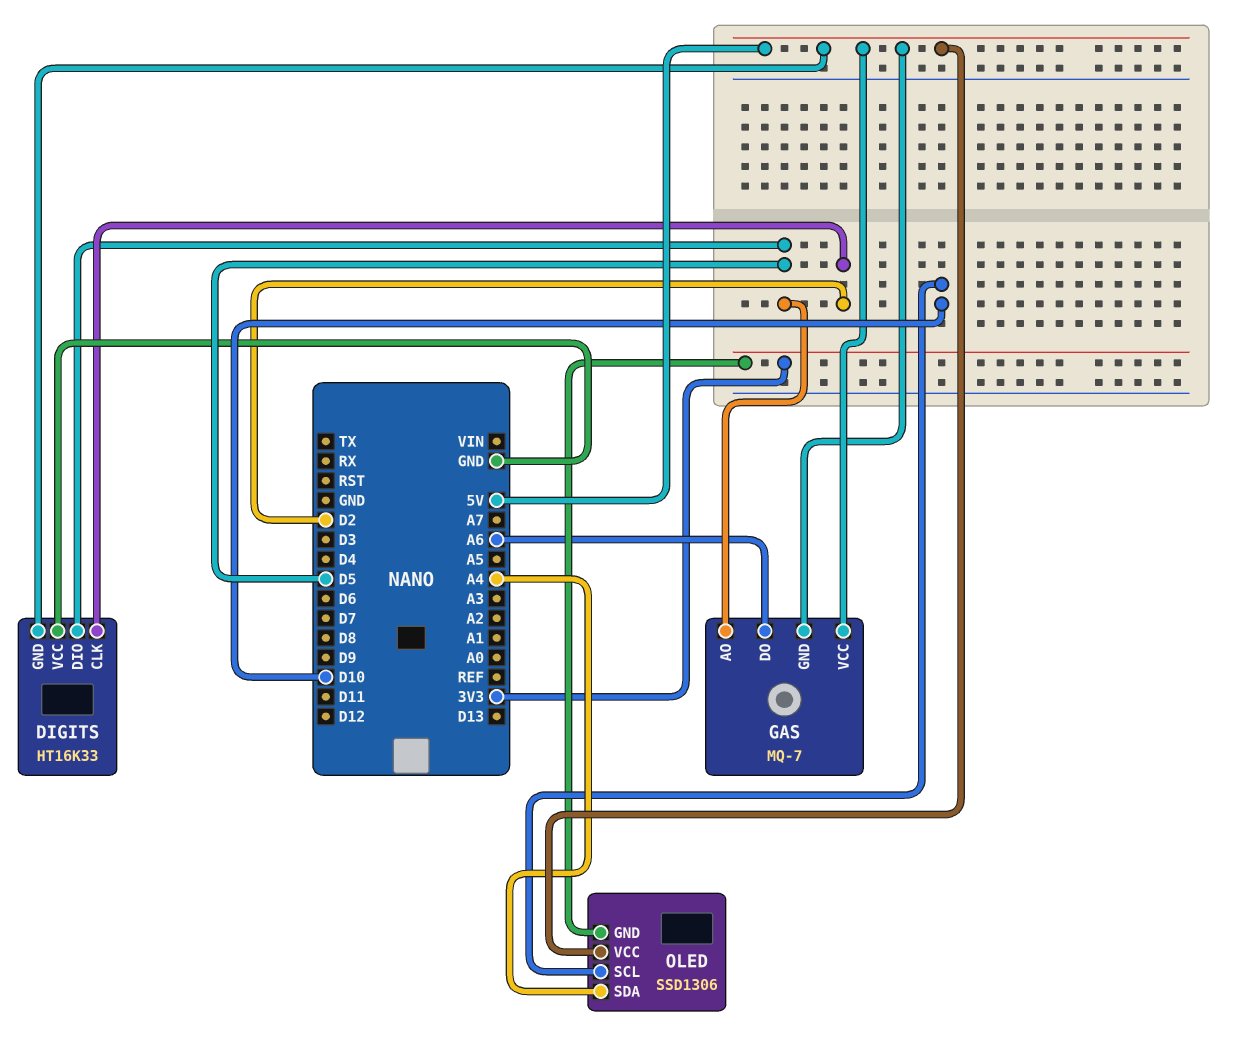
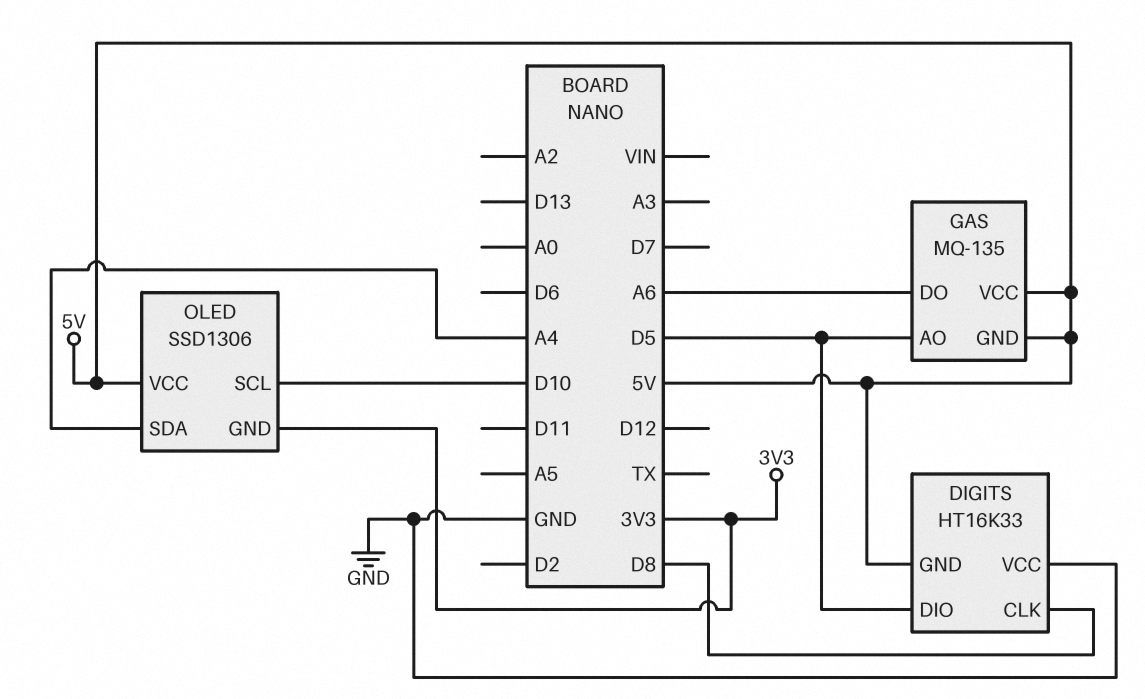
DIGITS pin CLK: D2 -> D8
GAS: MQ-7 -> MQ-135

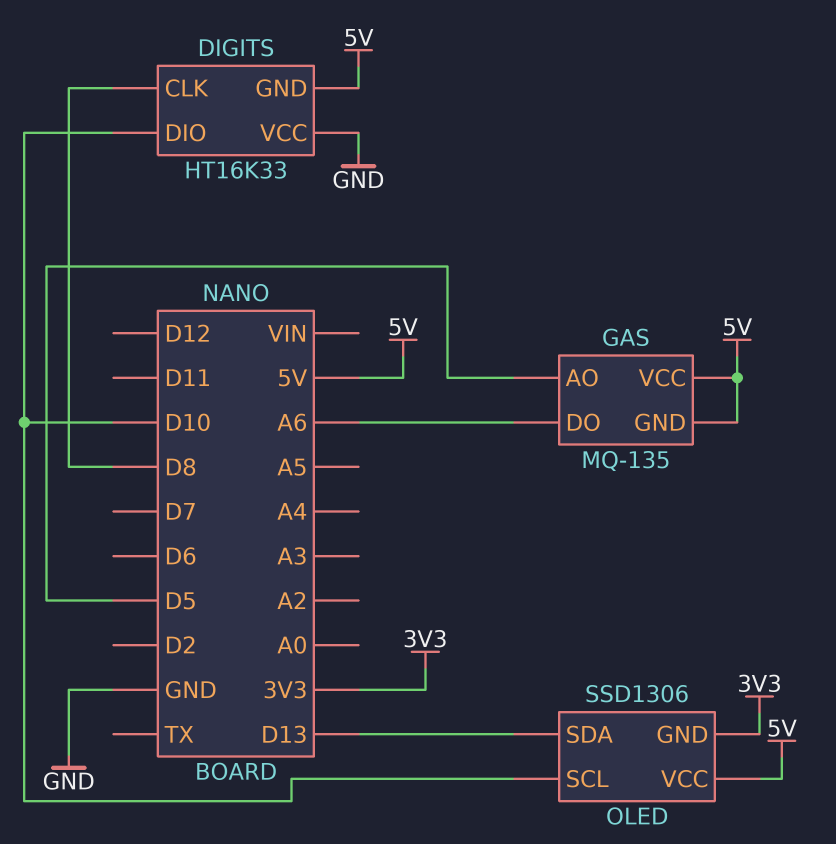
DIGITS pin DIO: D5 -> D10
OLED pin SDA: A4 -> D13

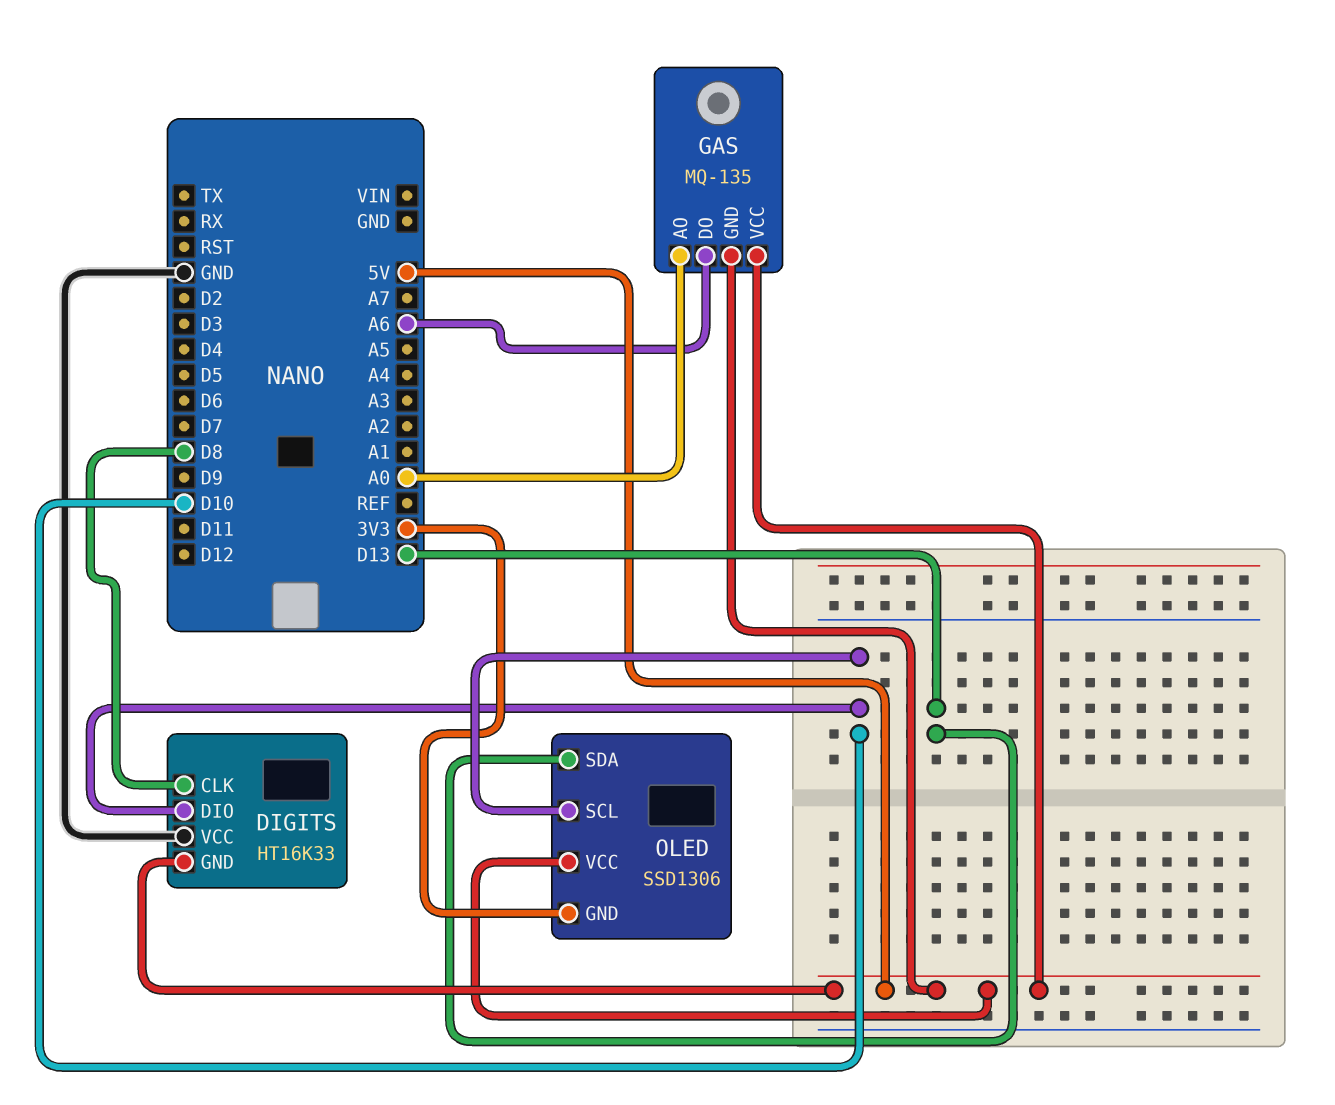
GAS pin AO: D5 -> A0

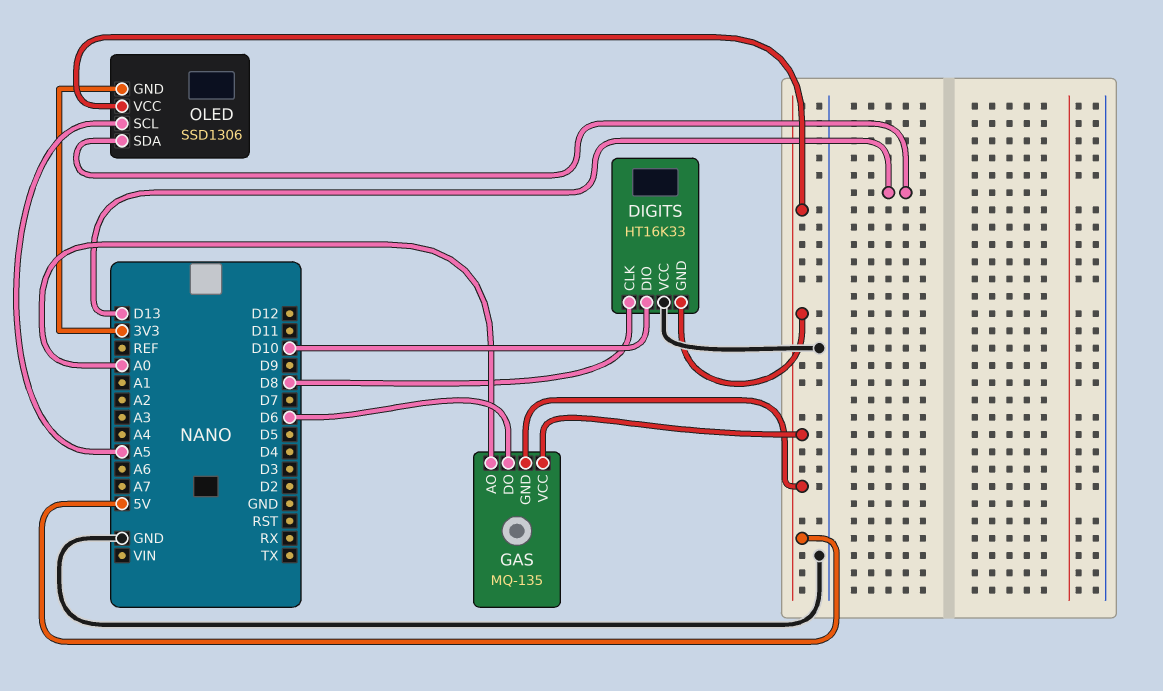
GAS pin DO: A6 -> D6
OLED pin SCL: D10 -> A5

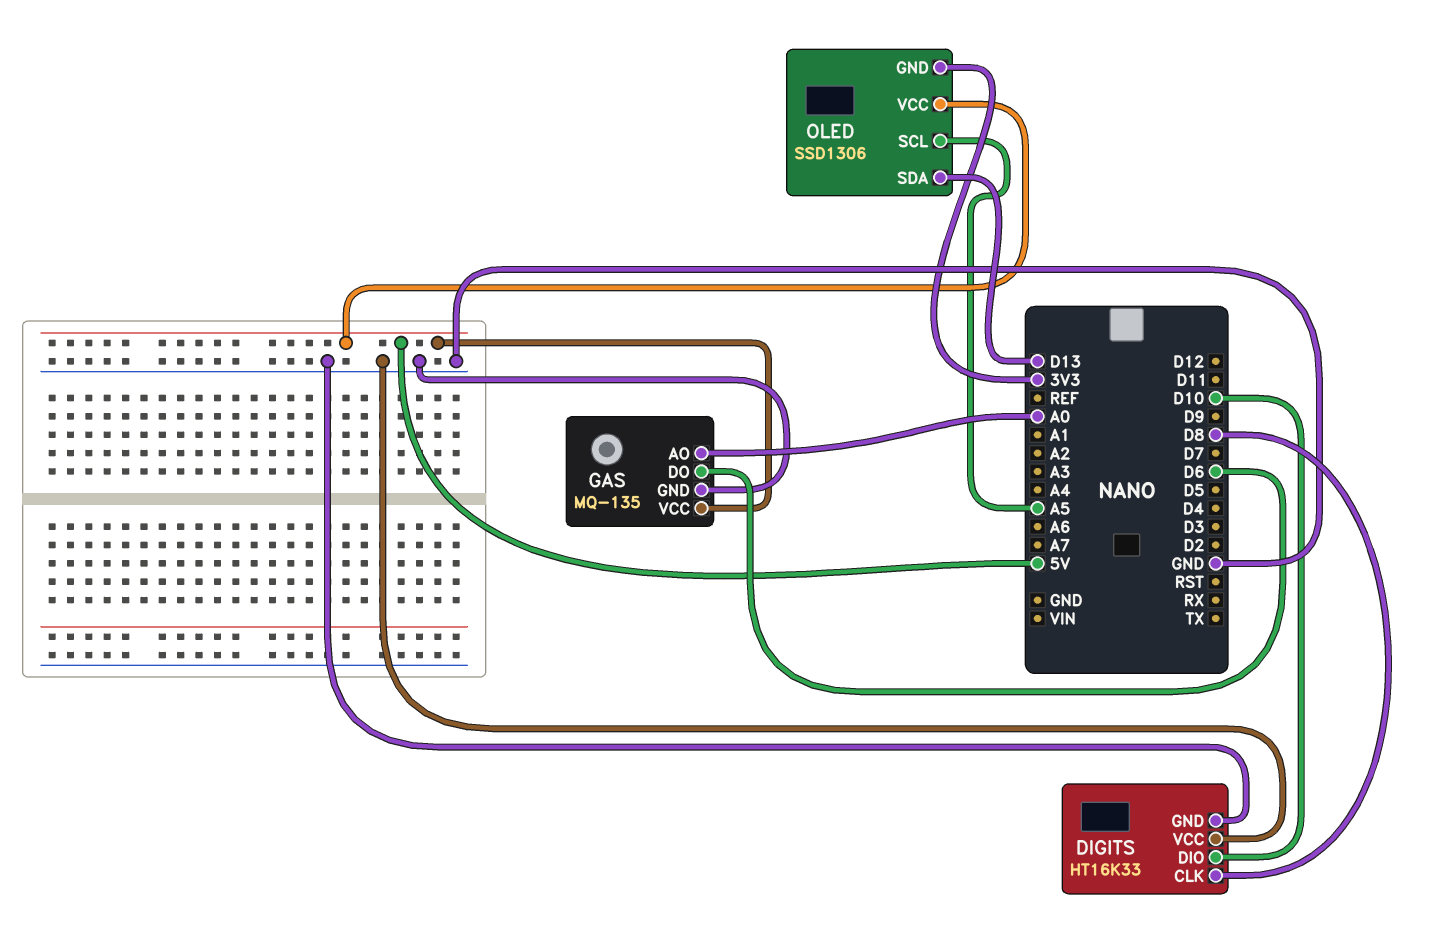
DIGITS pin GND: 5V -> GND
GAS pin GND: 5V -> GND

